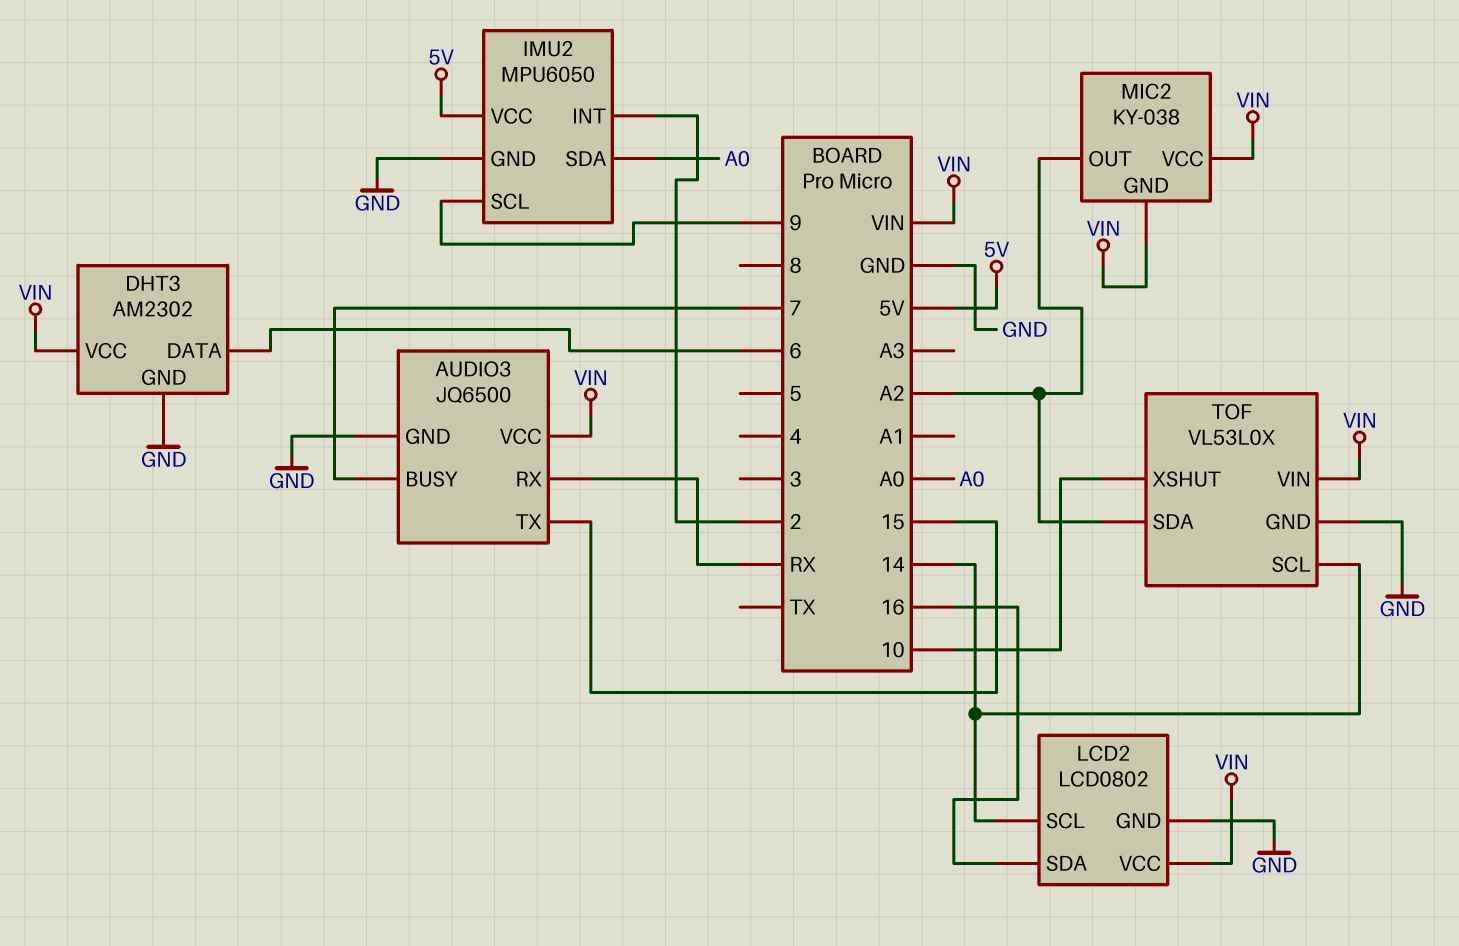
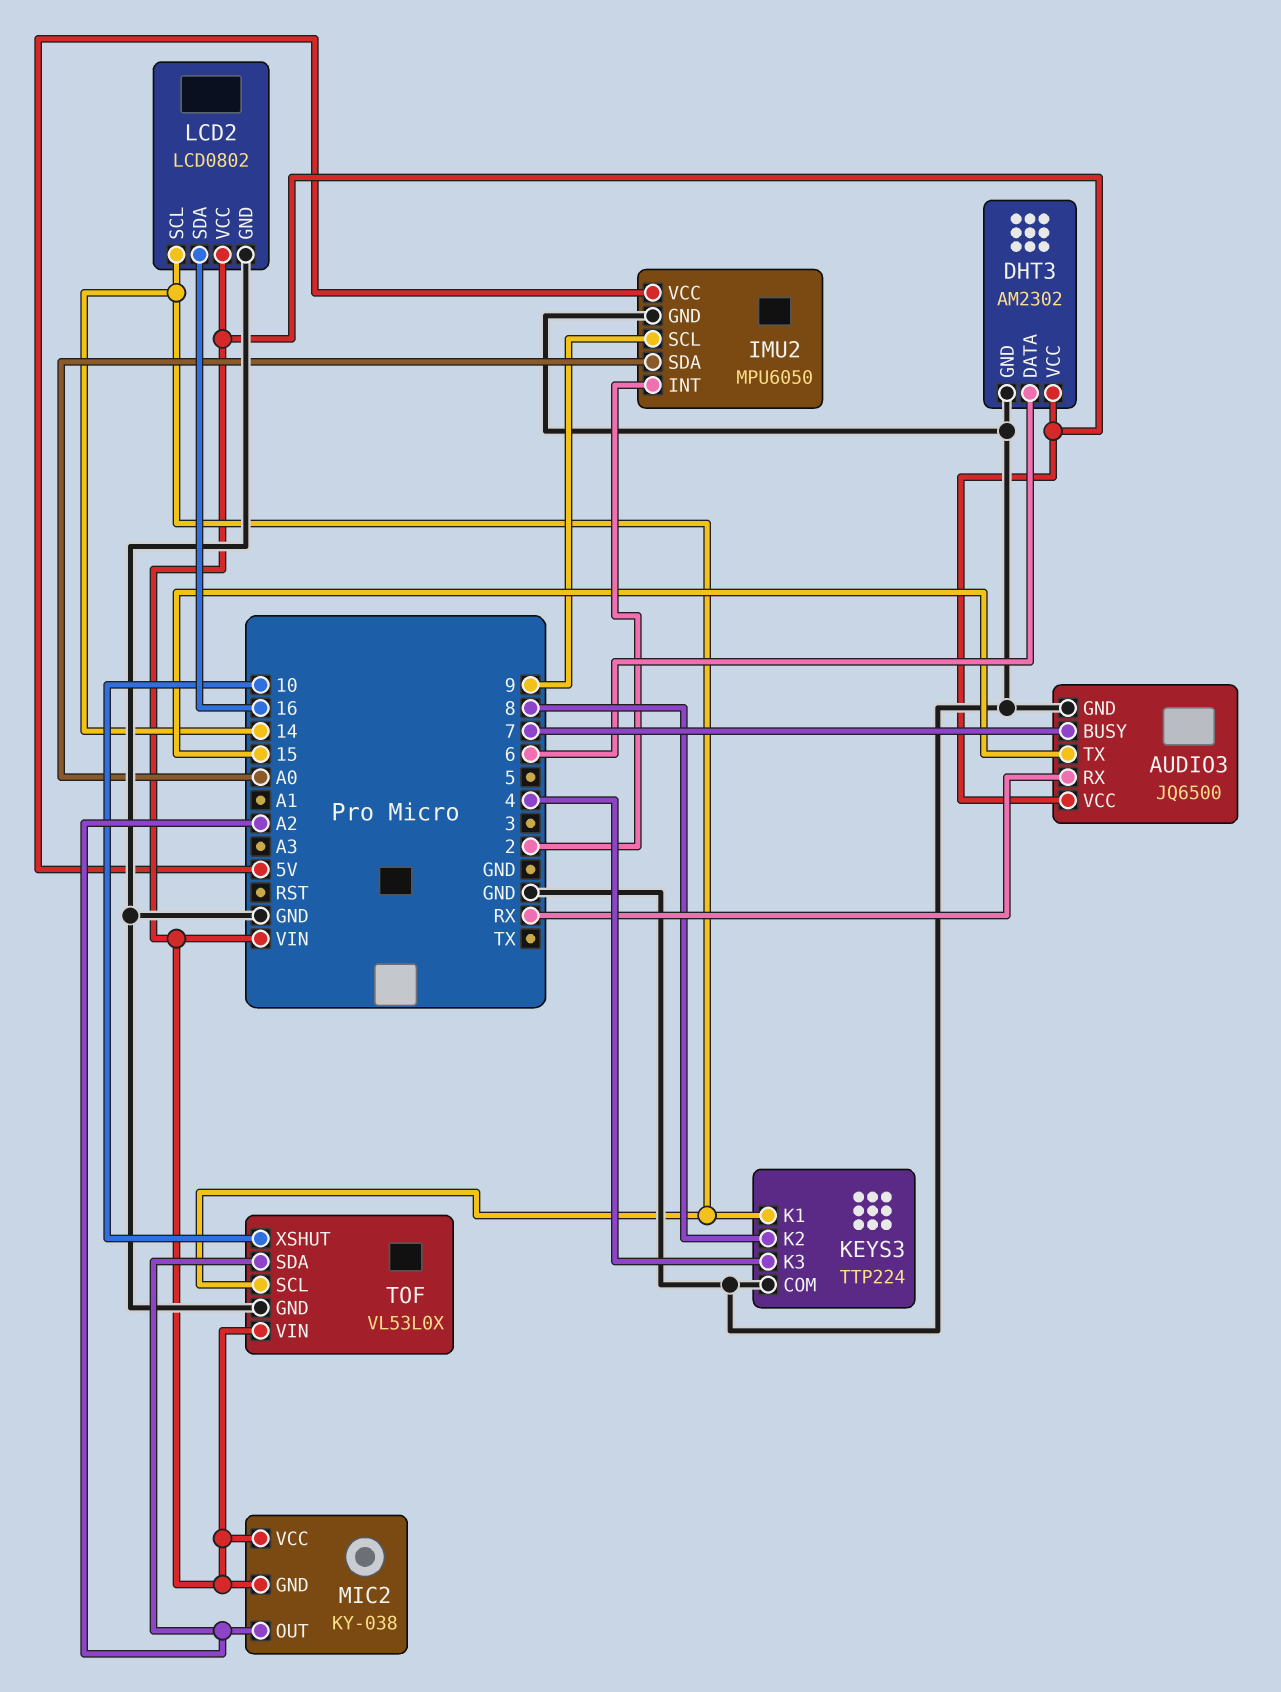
KEYS3: none -> TTP224
KEYS3 pin COM: none -> GND
KEYS3 pin K1: none -> 14
KEYS3 pin K2: none -> 8
KEYS3 pin K3: none -> 4

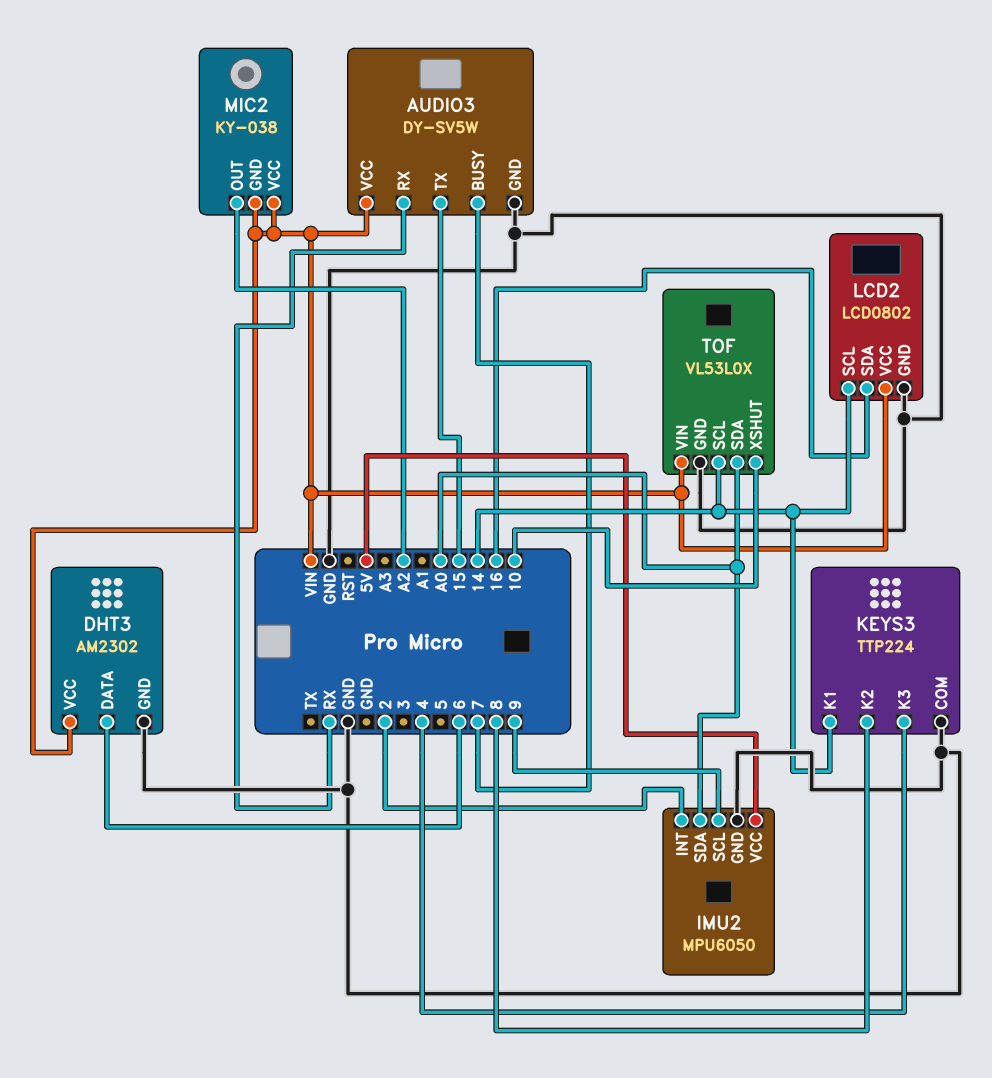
AUDIO3: JQ6500 -> DY-SV5W
TOF pin SDA: A2 -> A0

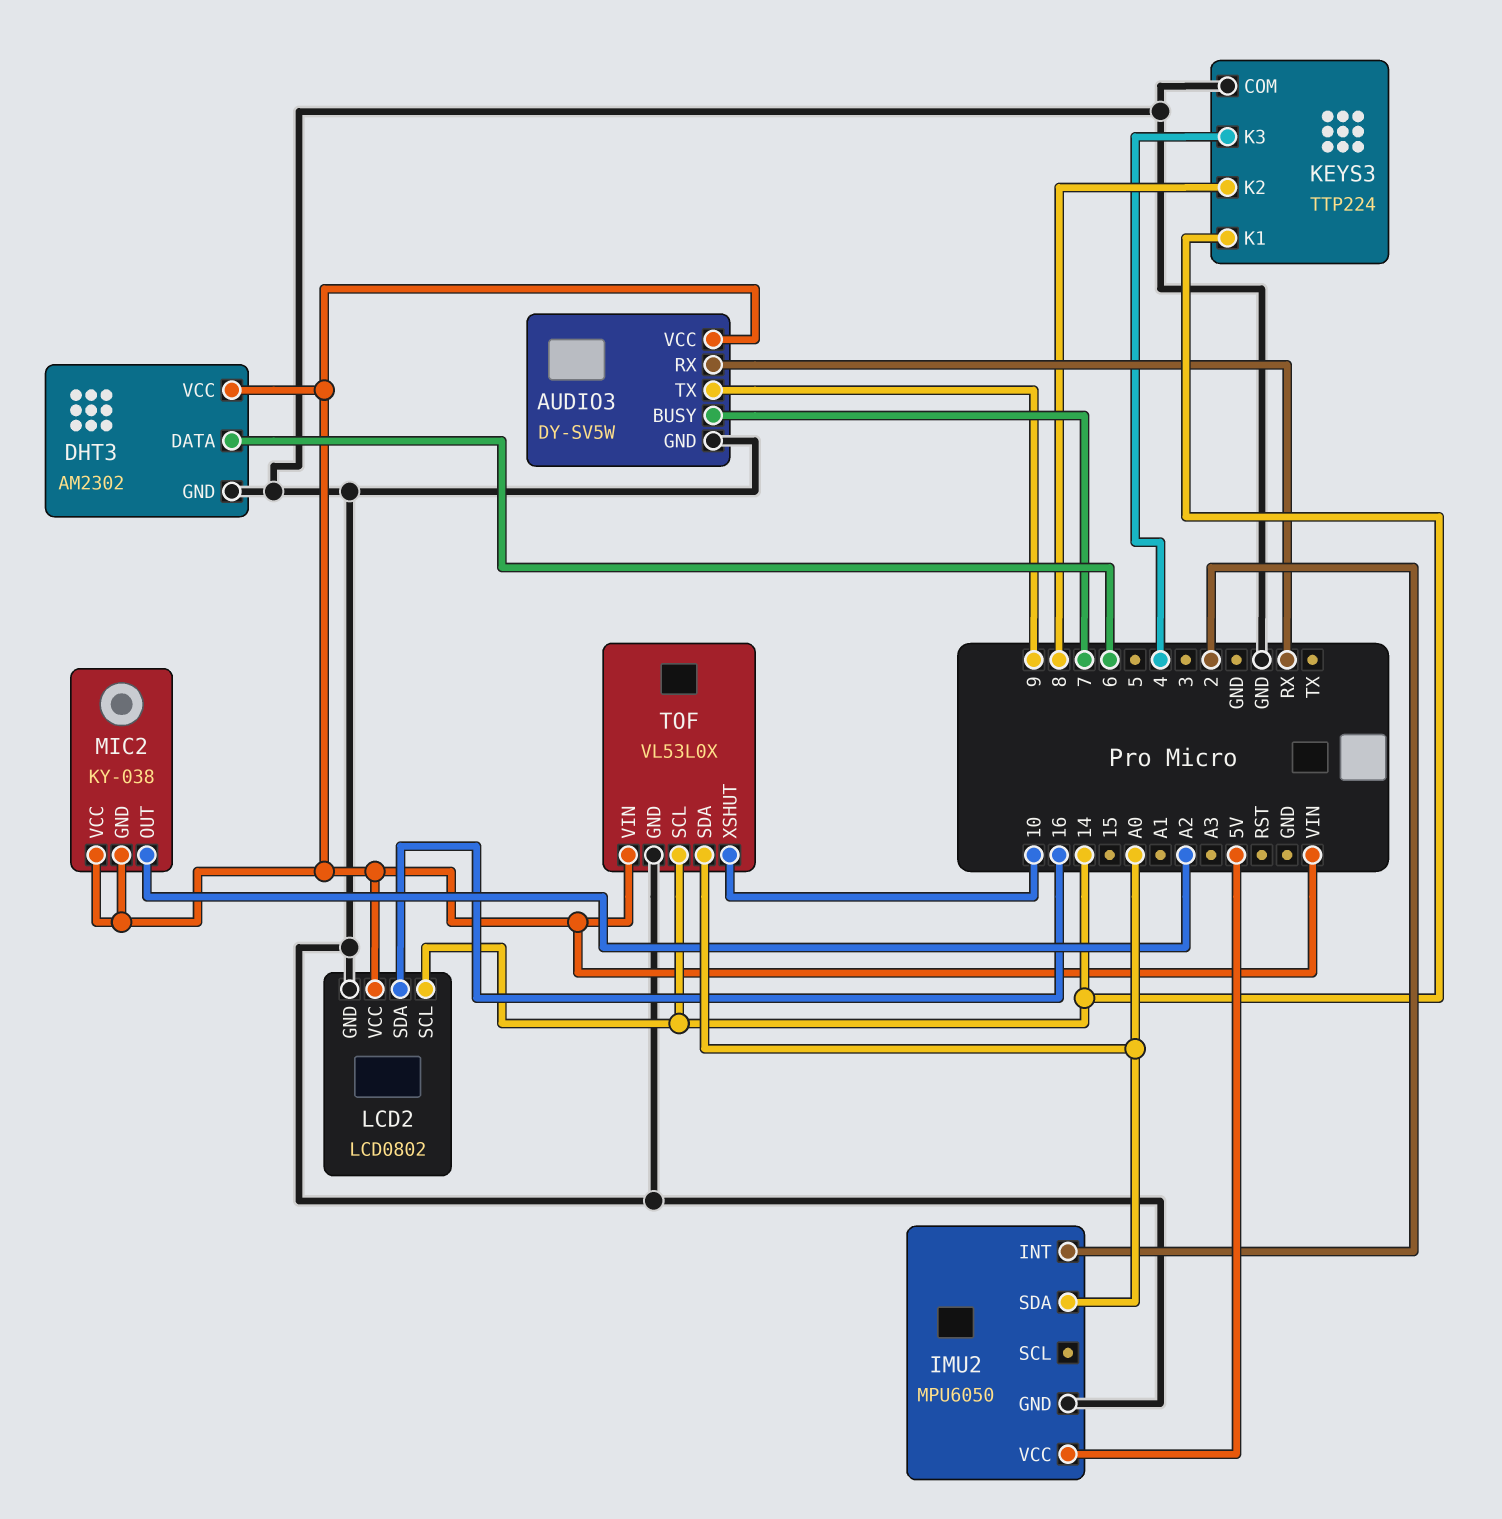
AUDIO3 pin TX: 15 -> 9
IMU2 pin SCL: 9 -> none

